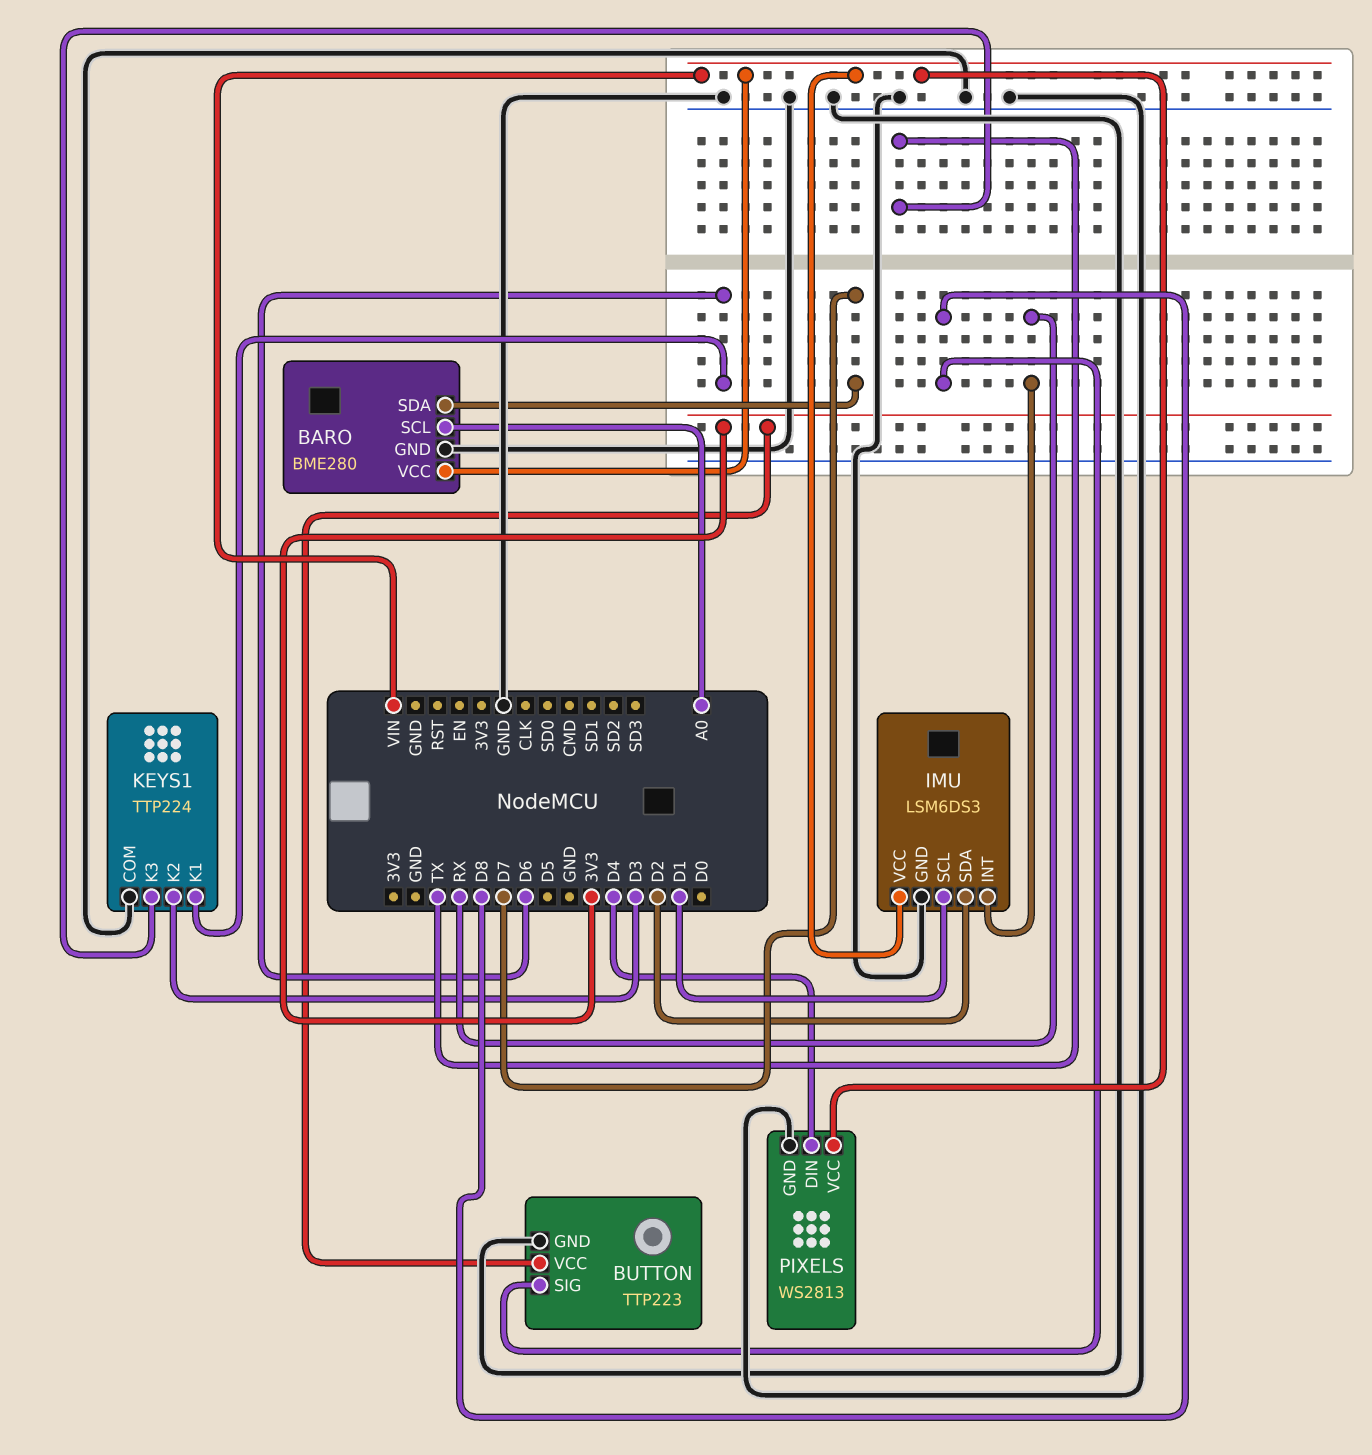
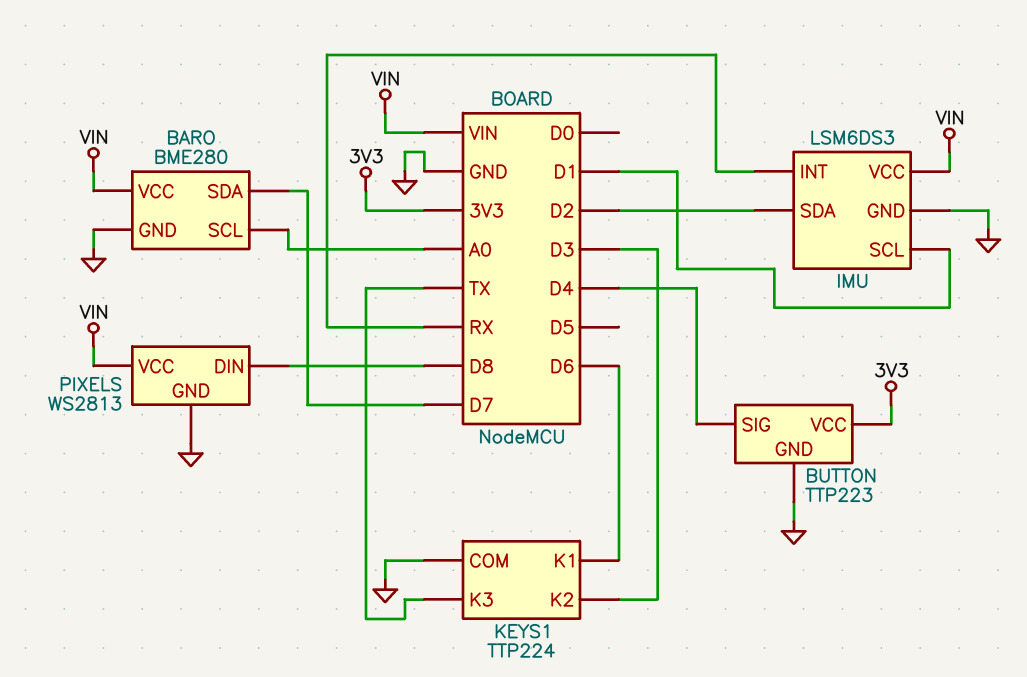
BUTTON pin SIG: D8 -> D4
PIXELS pin DIN: D4 -> D8

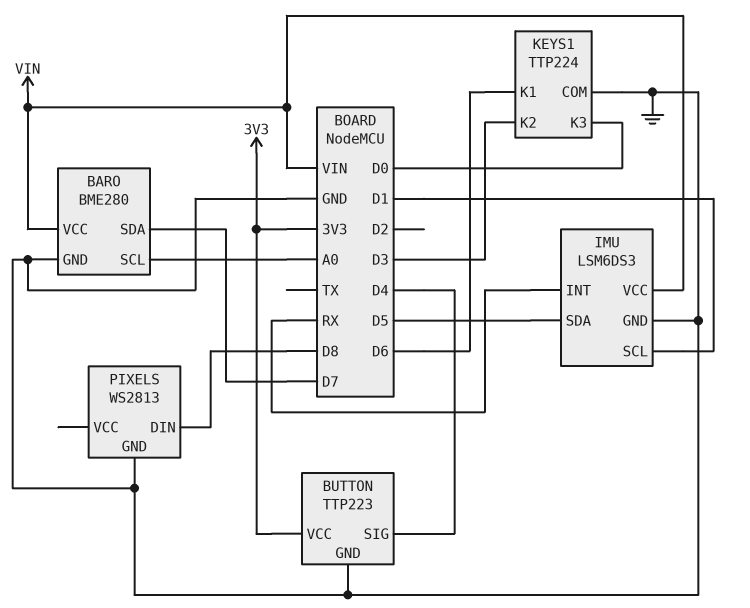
IMU pin SDA: D2 -> D5
KEYS1 pin K3: TX -> D0
PIXELS pin VCC: VIN -> none

